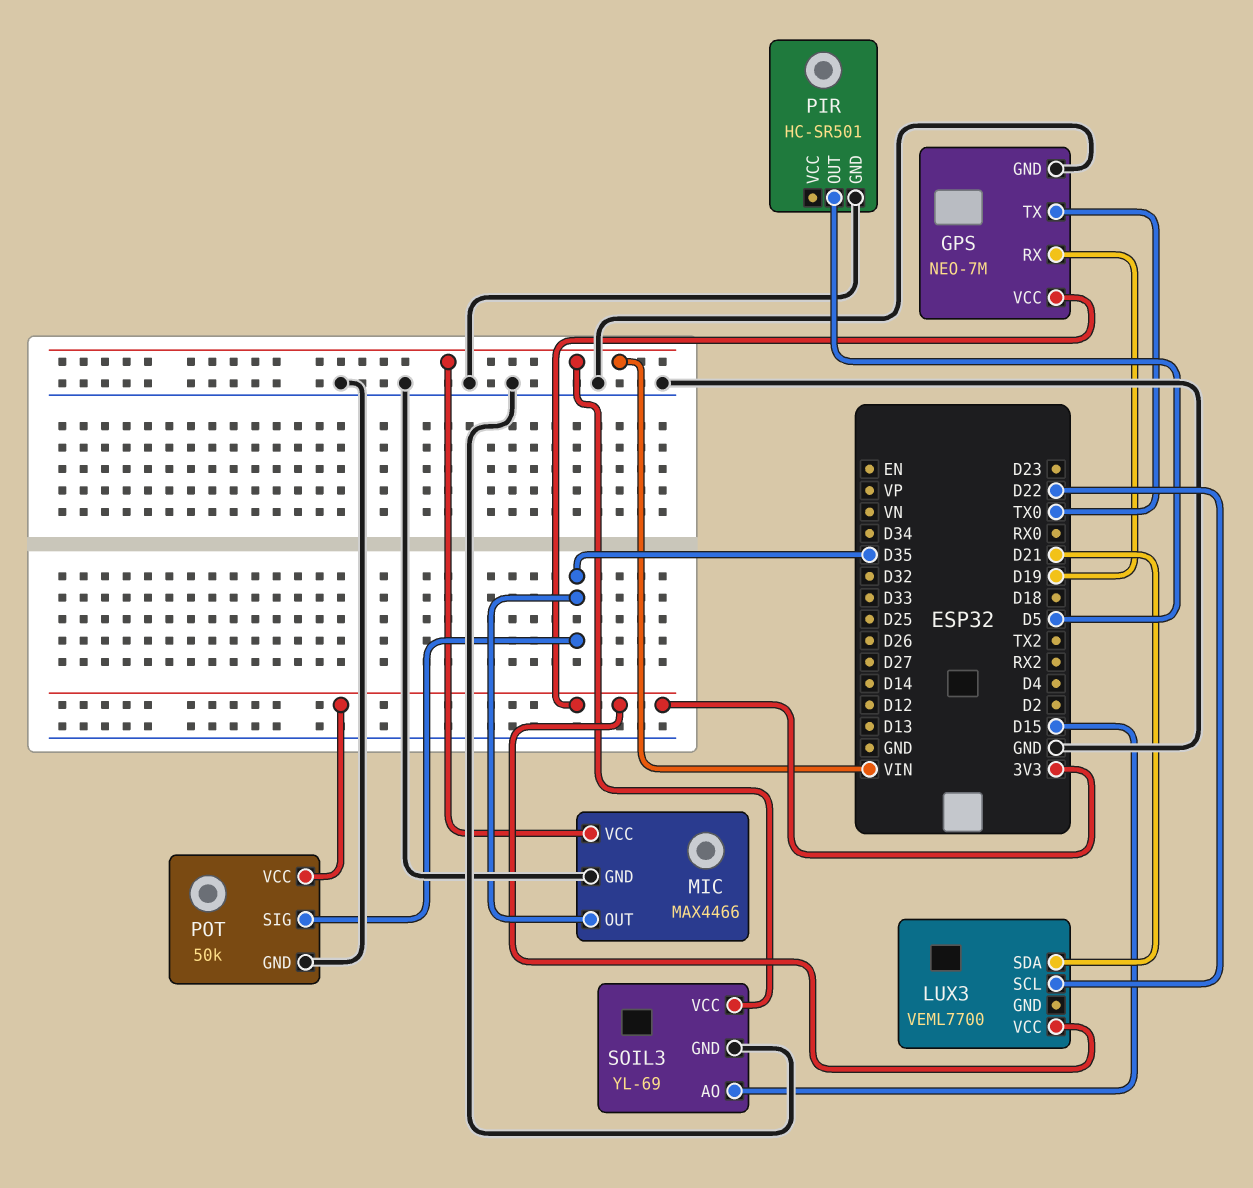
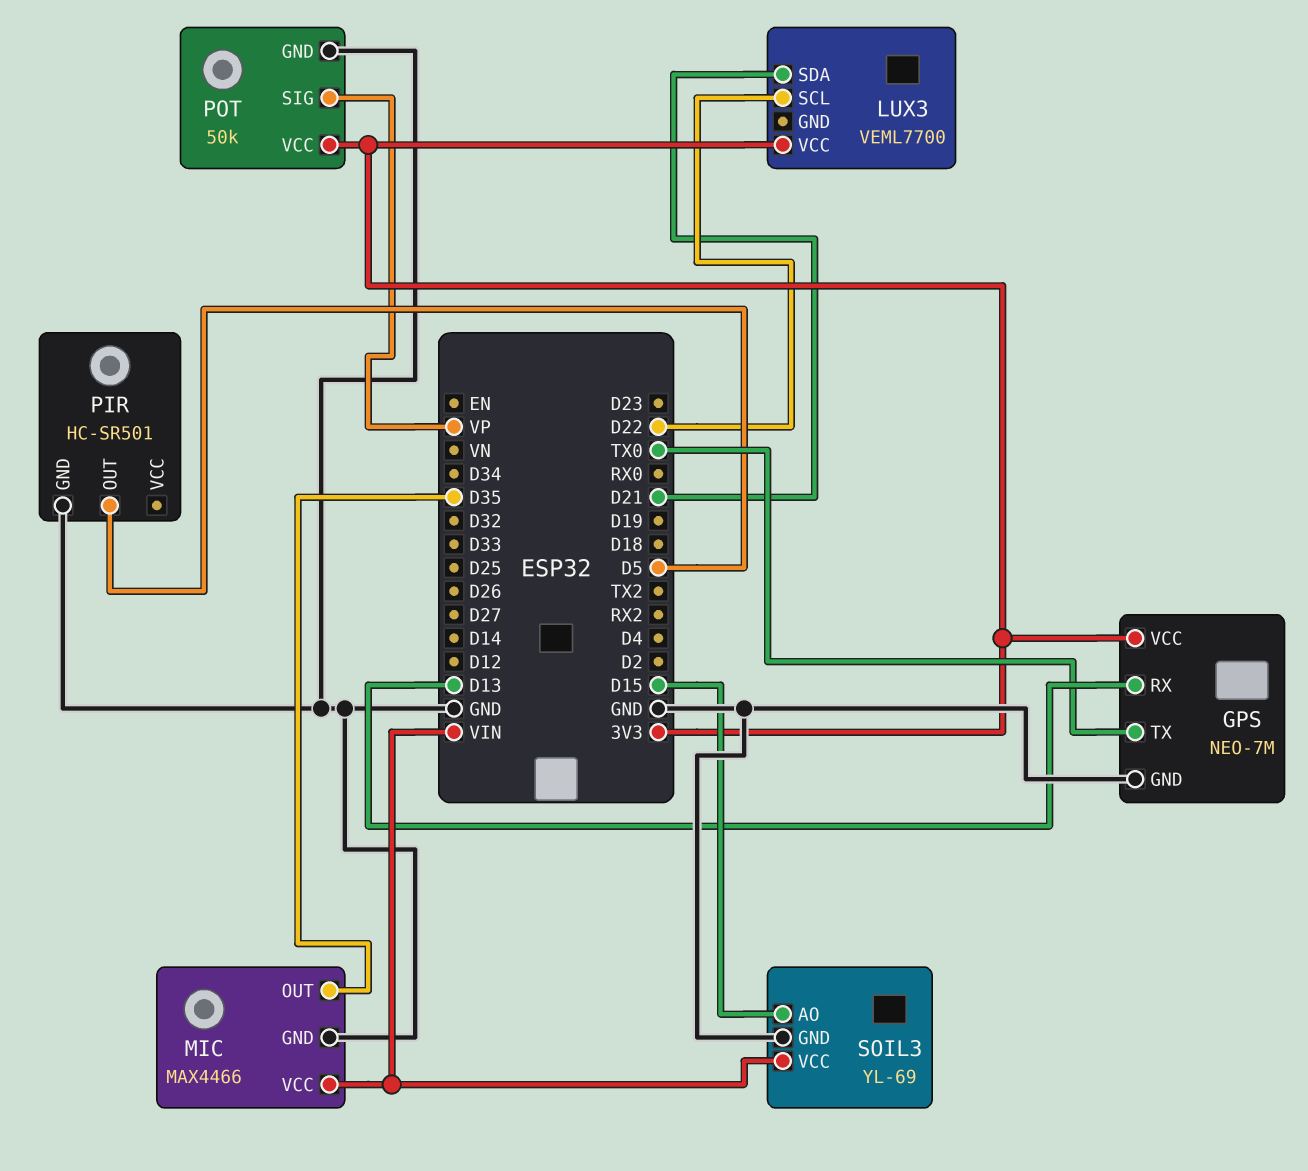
GPS pin RX: D19 -> D13
POT pin SIG: D35 -> VP

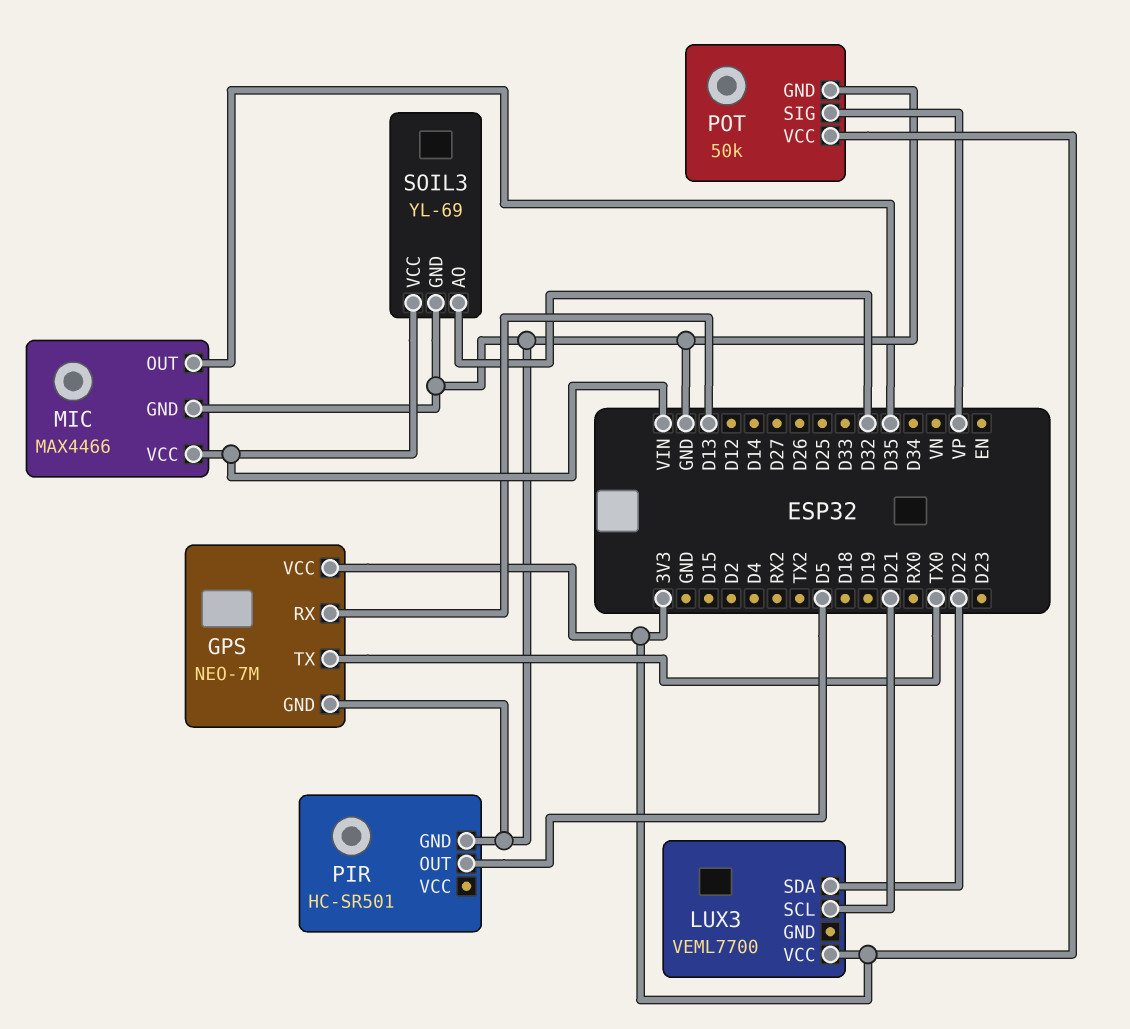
LUX3 pin SCL: D22 -> D21
LUX3 pin SDA: D21 -> D22
SOIL3 pin AO: D15 -> D32

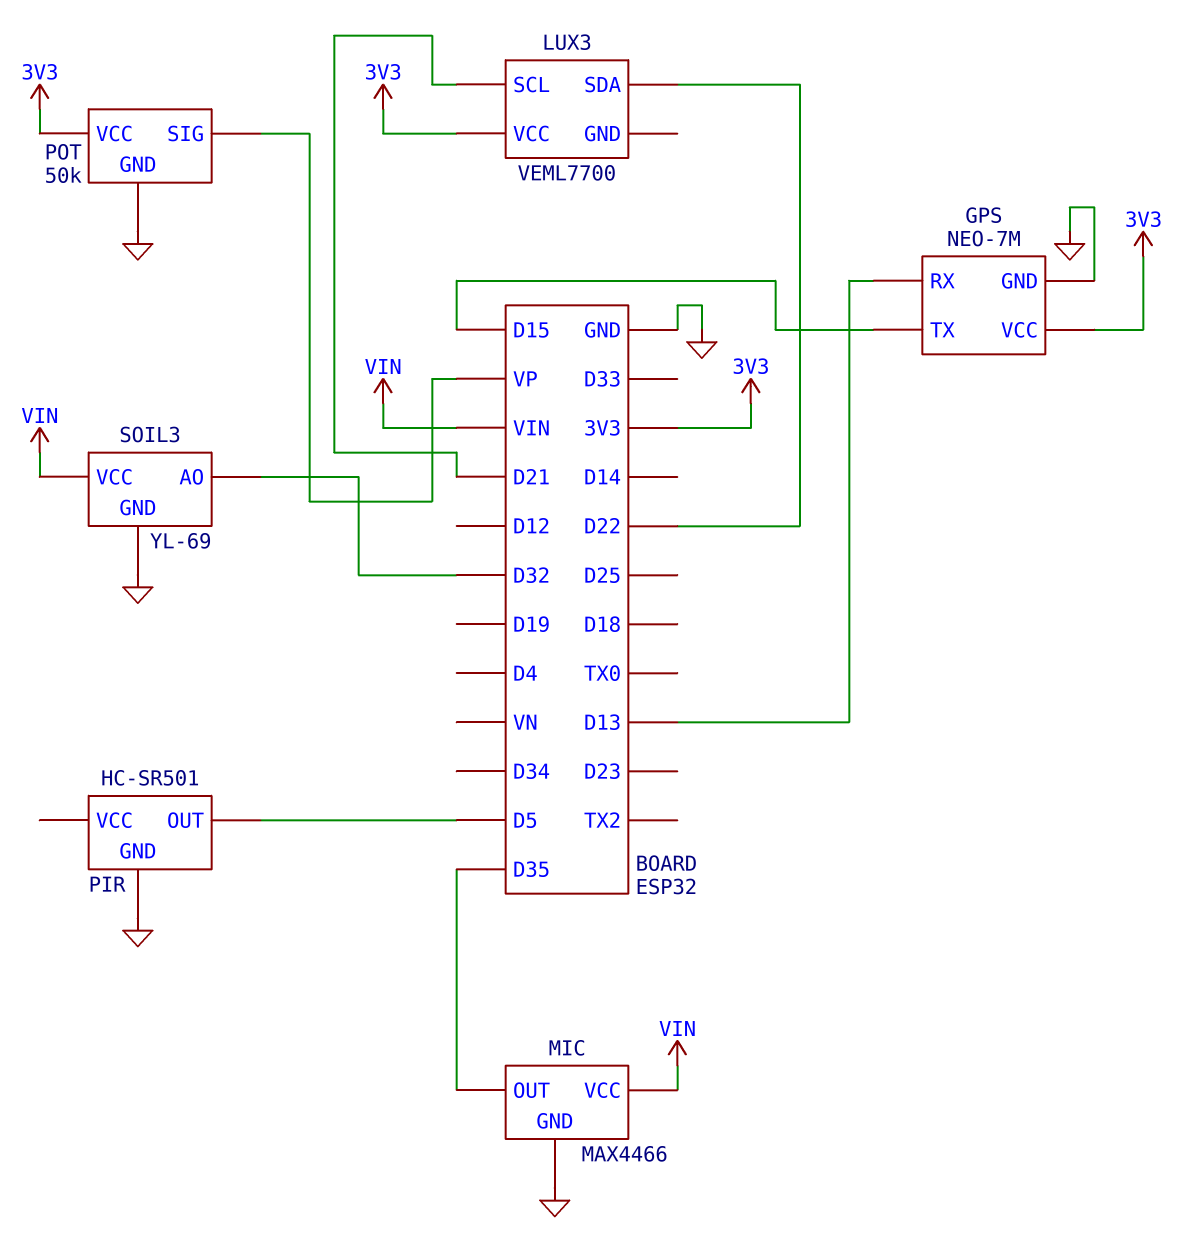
GPS pin TX: TX0 -> D15

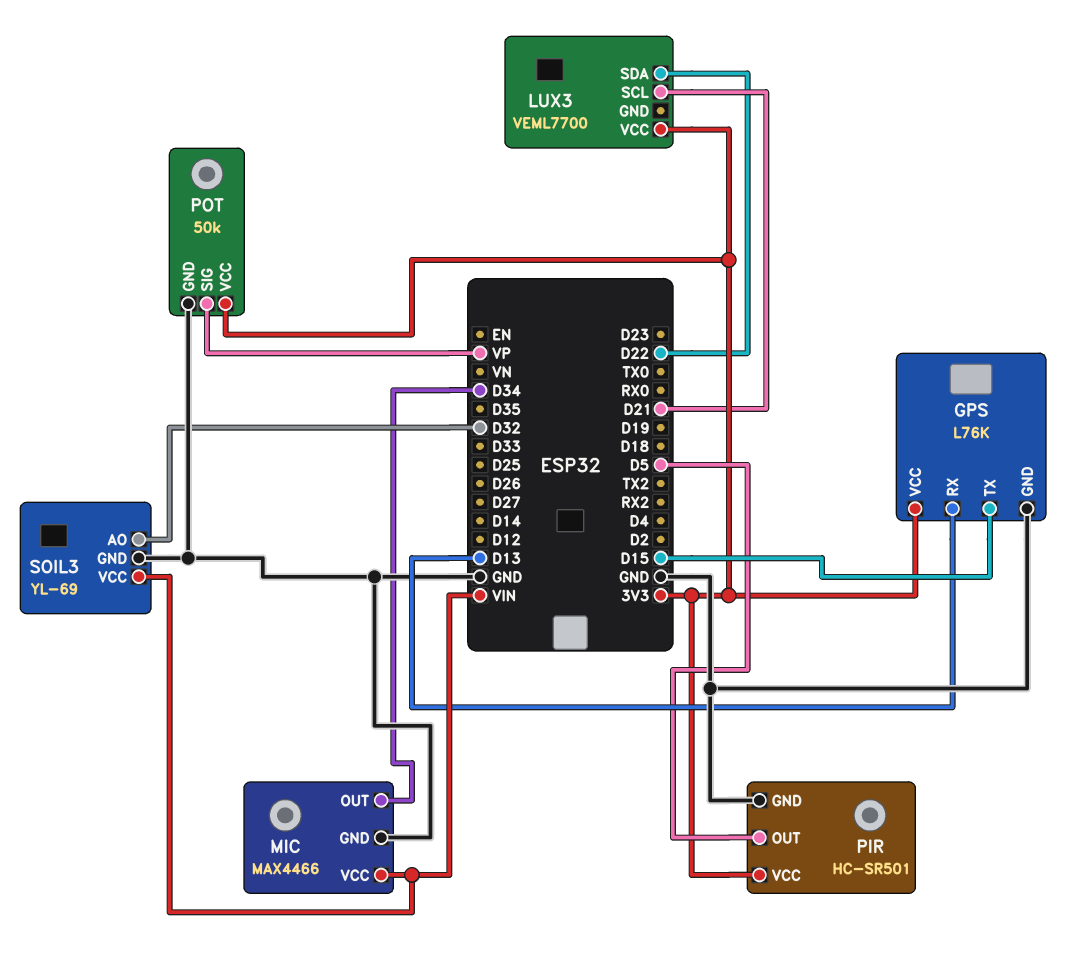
GPS: NEO-7M -> L76K
MIC pin OUT: D35 -> D34
PIR pin VCC: none -> 3V3

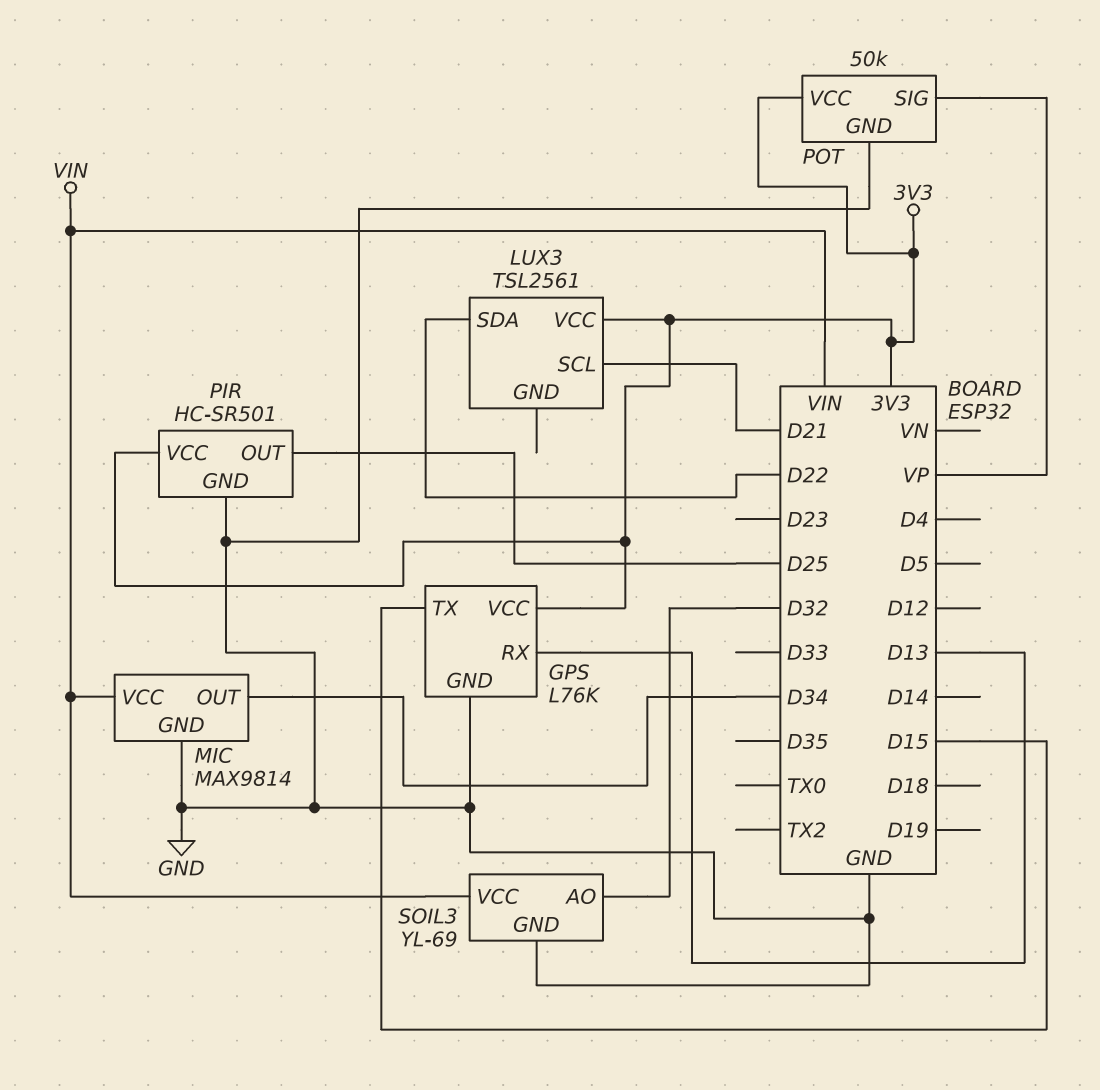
LUX3: VEML7700 -> TSL2561
MIC: MAX4466 -> MAX9814
PIR pin OUT: D5 -> D25

